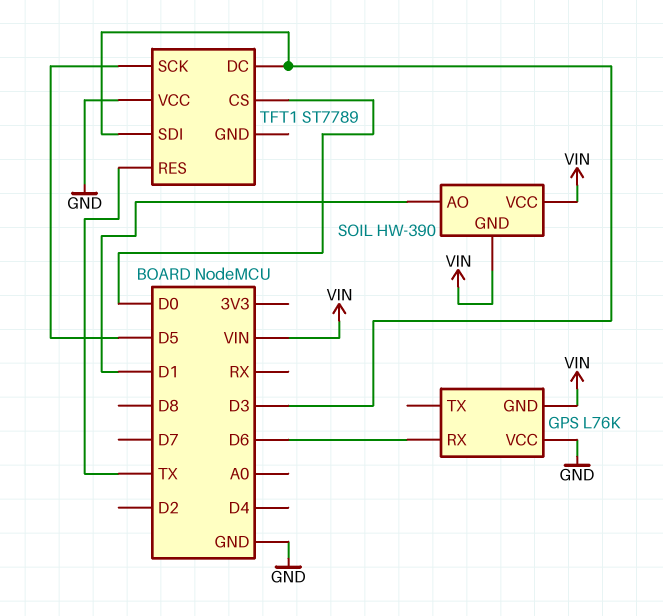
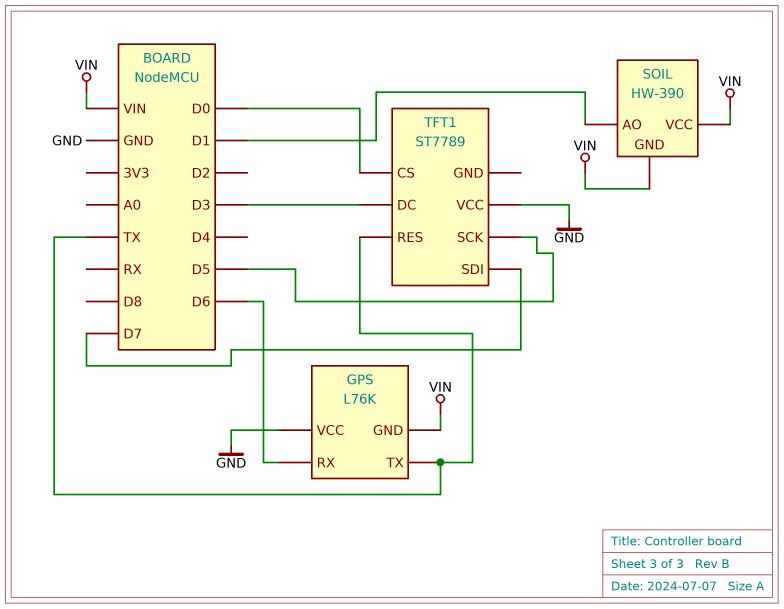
GPS pin TX: none -> TX
TFT1 pin SDI: D3 -> D7

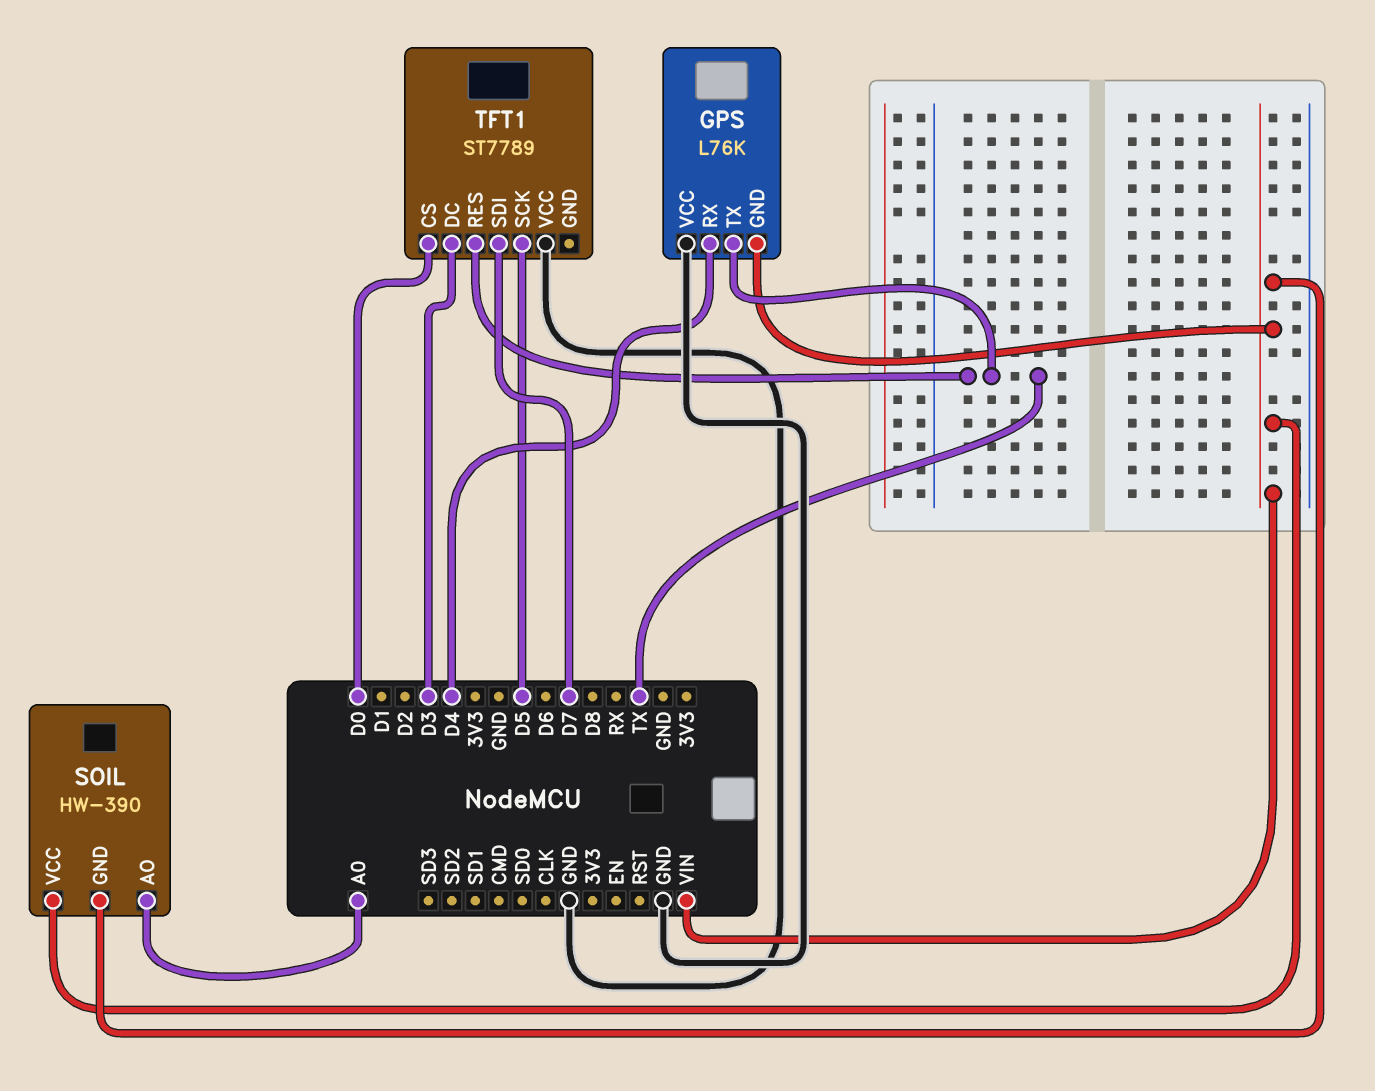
GPS pin RX: D6 -> D4
SOIL pin AO: D1 -> A0

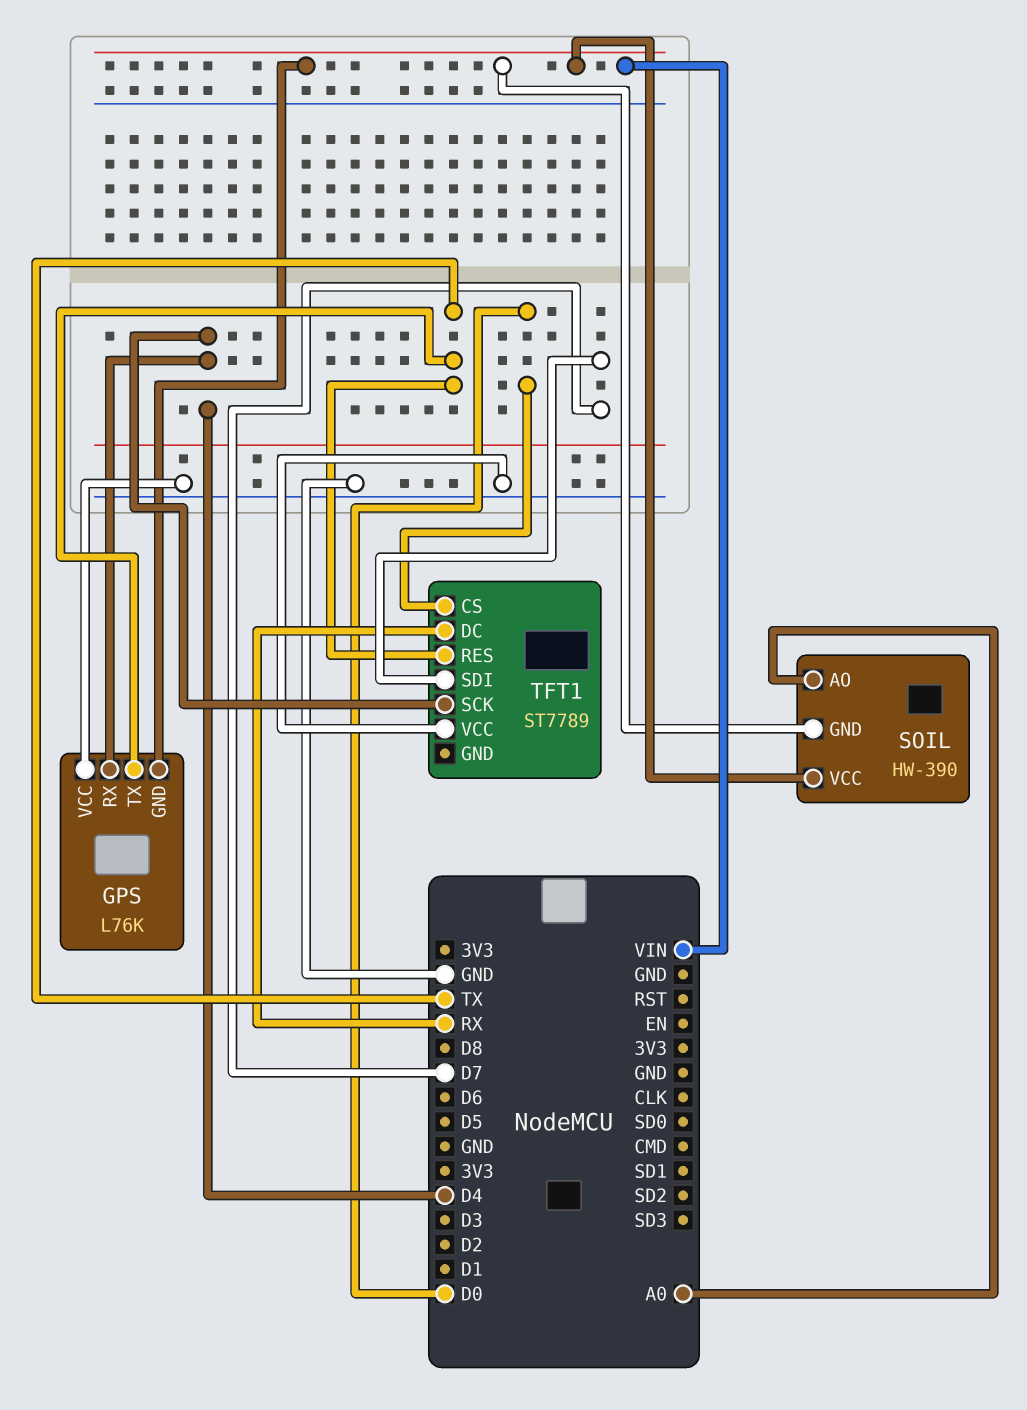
TFT1 pin DC: D3 -> RX
TFT1 pin SCK: D5 -> D4

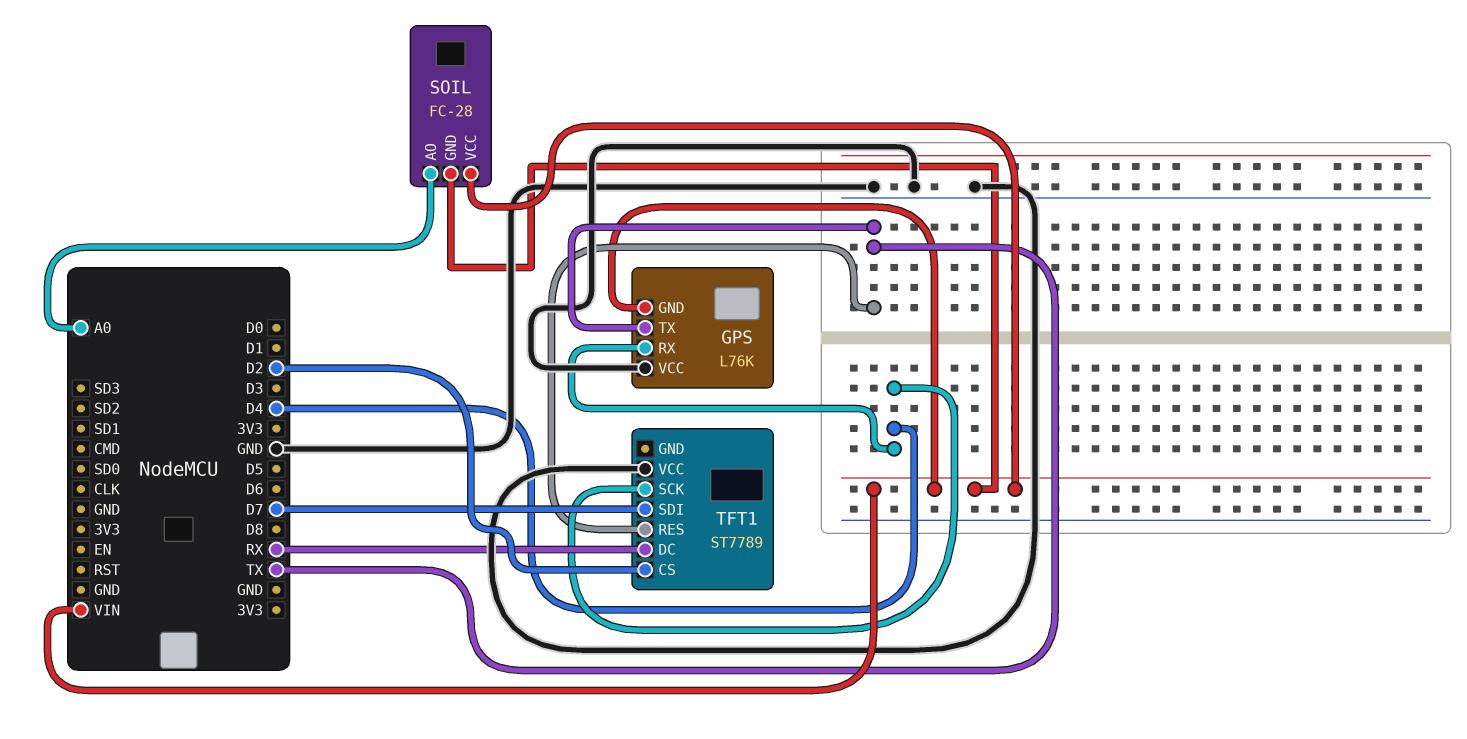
SOIL: HW-390 -> FC-28
TFT1 pin CS: D0 -> D2

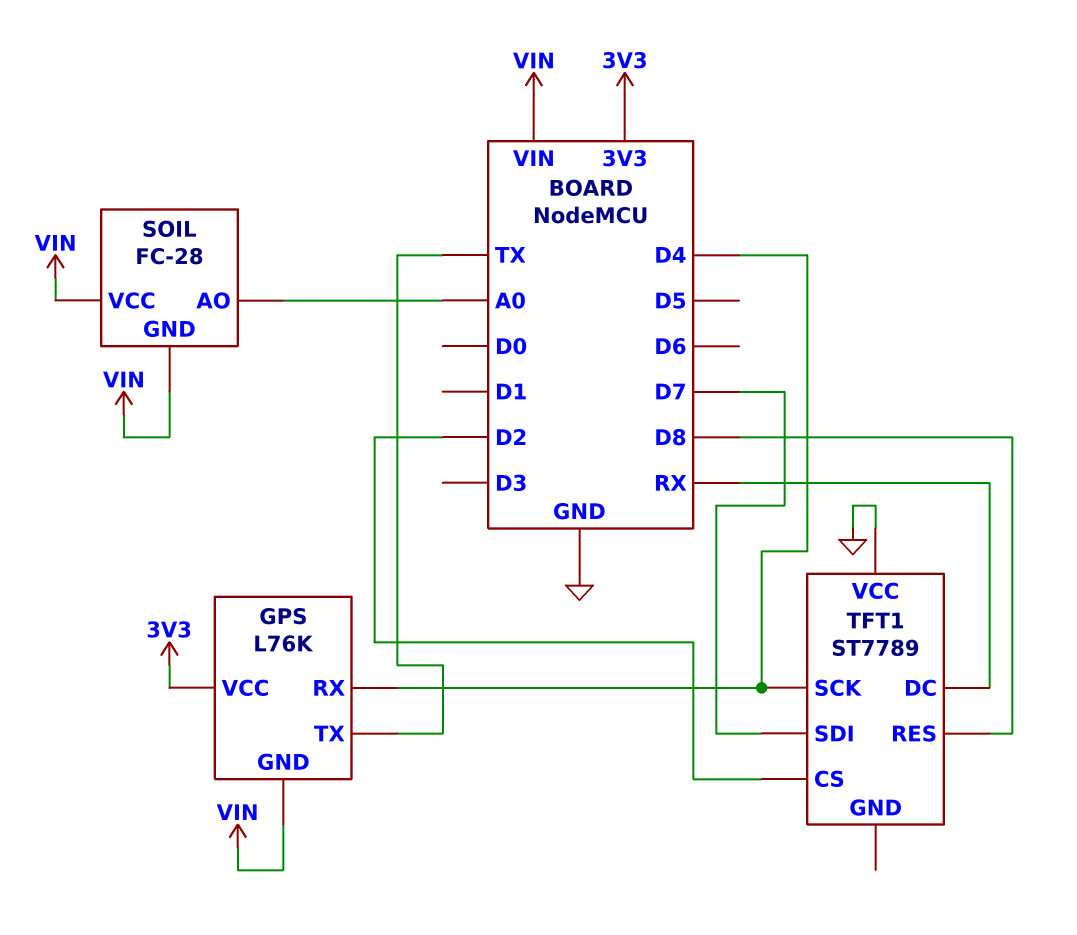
GPS pin VCC: GND -> 3V3
TFT1 pin RES: TX -> D8

